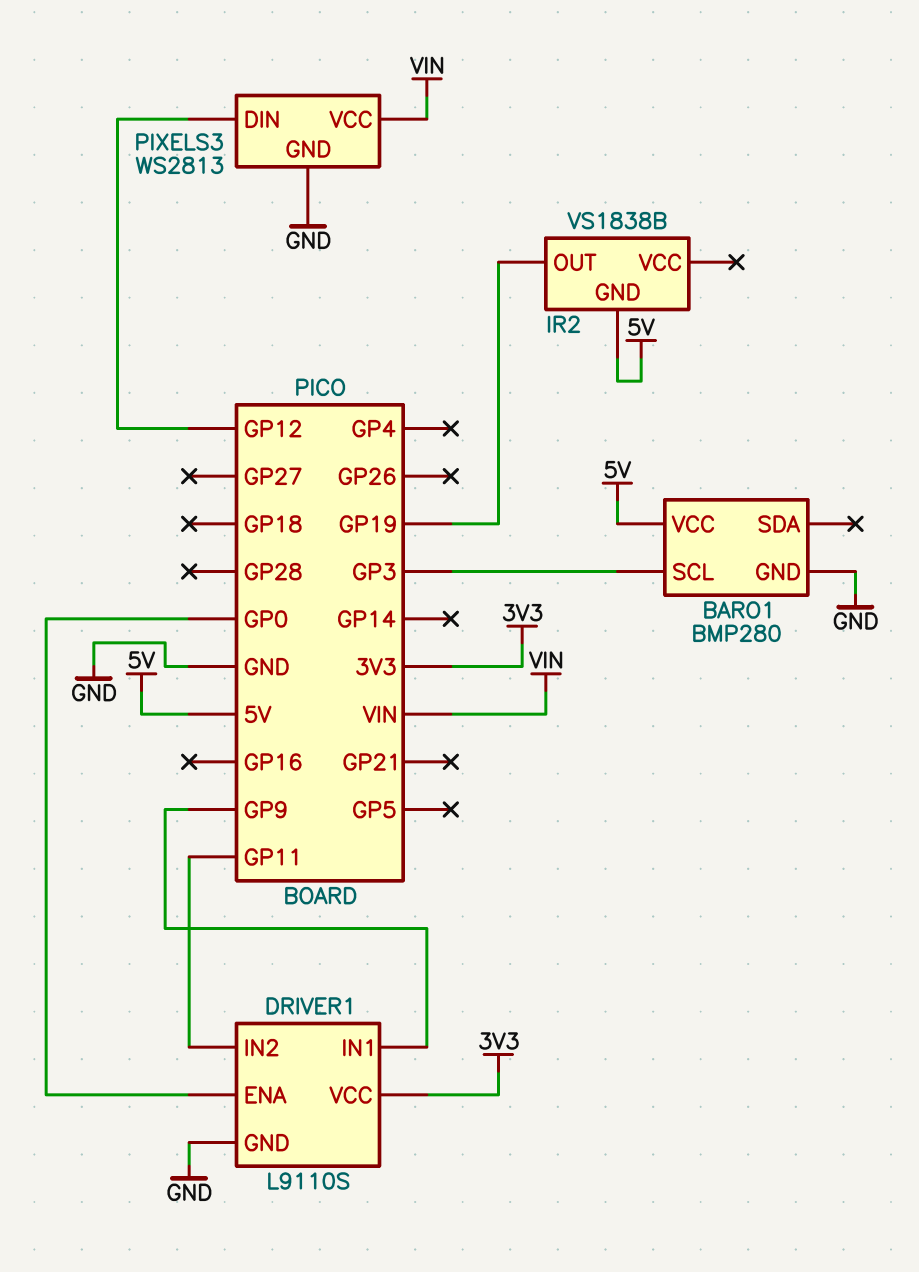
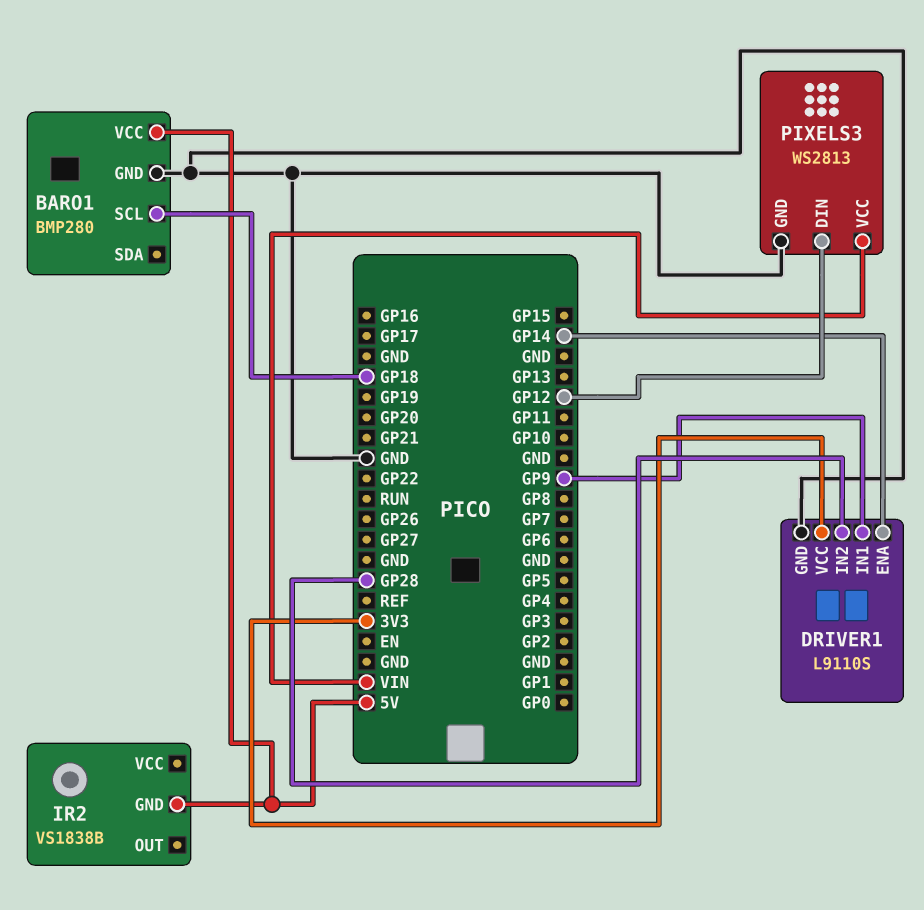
BARO1 pin SCL: GP3 -> GP18
DRIVER1 pin ENA: GP0 -> GP14
DRIVER1 pin IN2: GP11 -> GP28
IR2 pin OUT: GP19 -> none

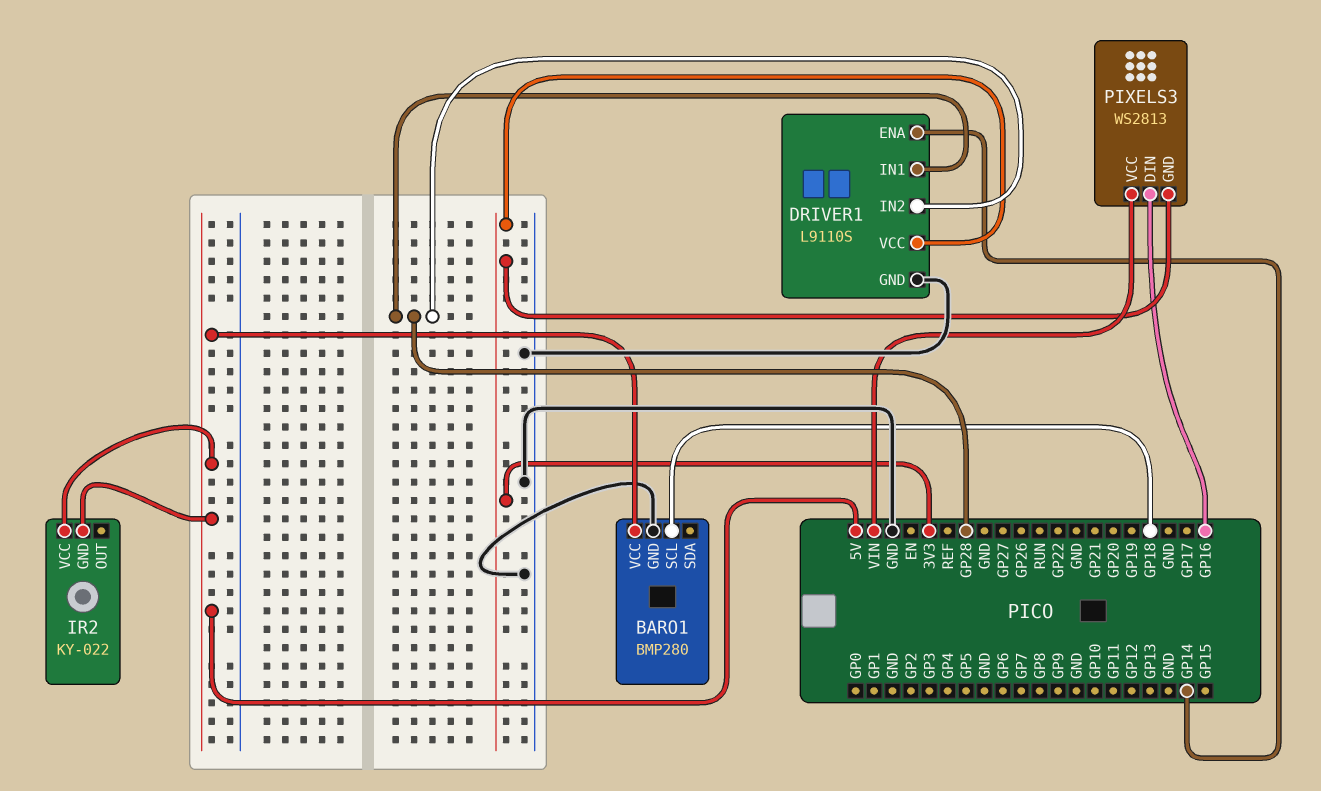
DRIVER1 pin IN1: GP9 -> GP28
IR2: VS1838B -> KY-022
IR2 pin VCC: none -> 5V
PIXELS3 pin DIN: GP12 -> GP16
PIXELS3 pin GND: GND -> 3V3

